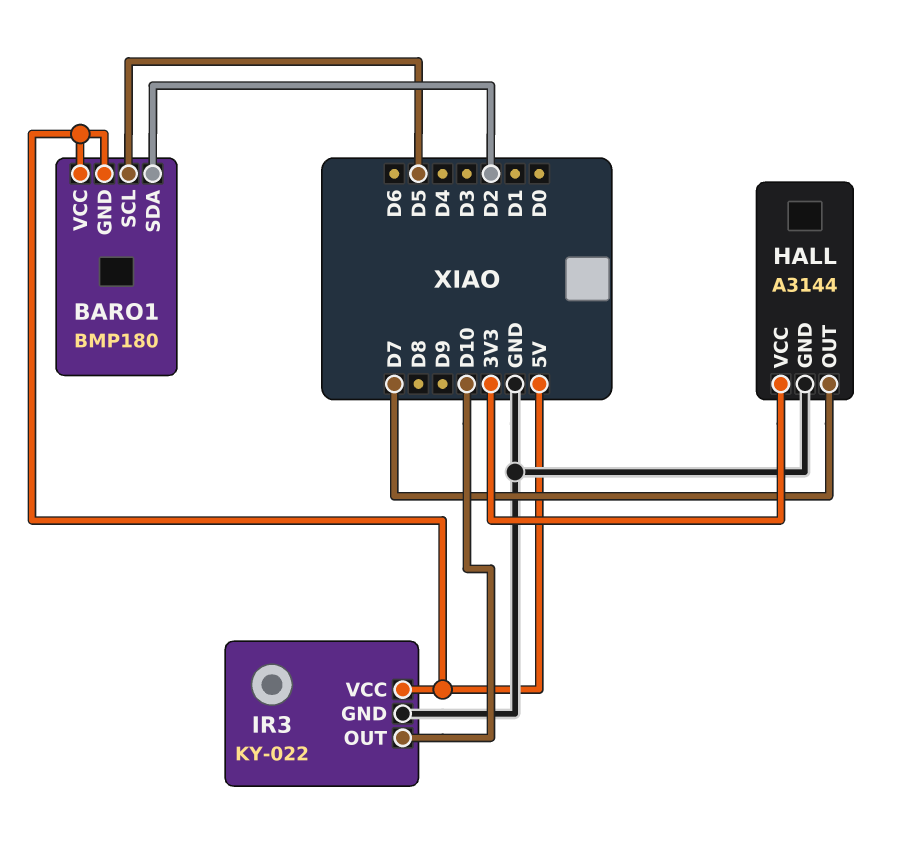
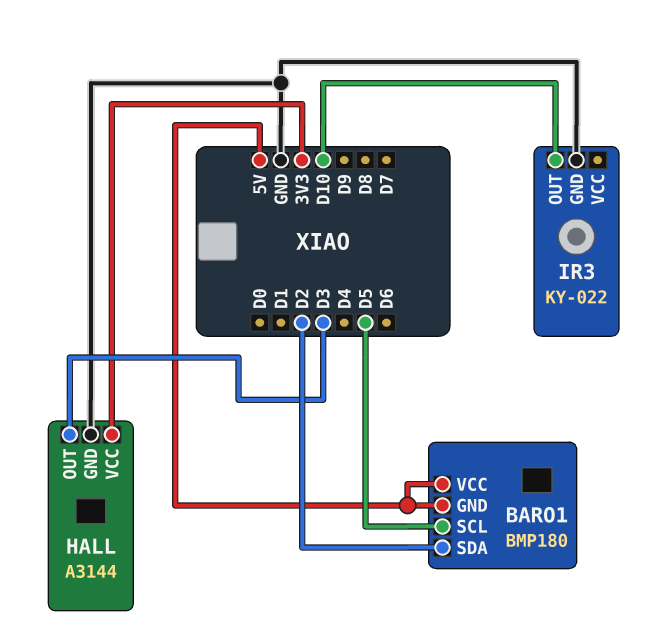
HALL pin OUT: D7 -> D3
IR3 pin VCC: 5V -> none

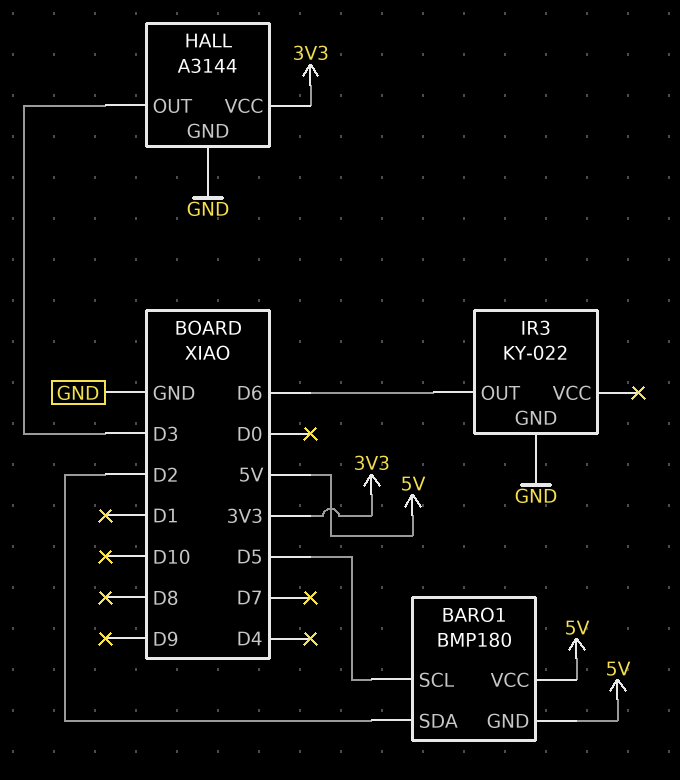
IR3 pin OUT: D10 -> D6

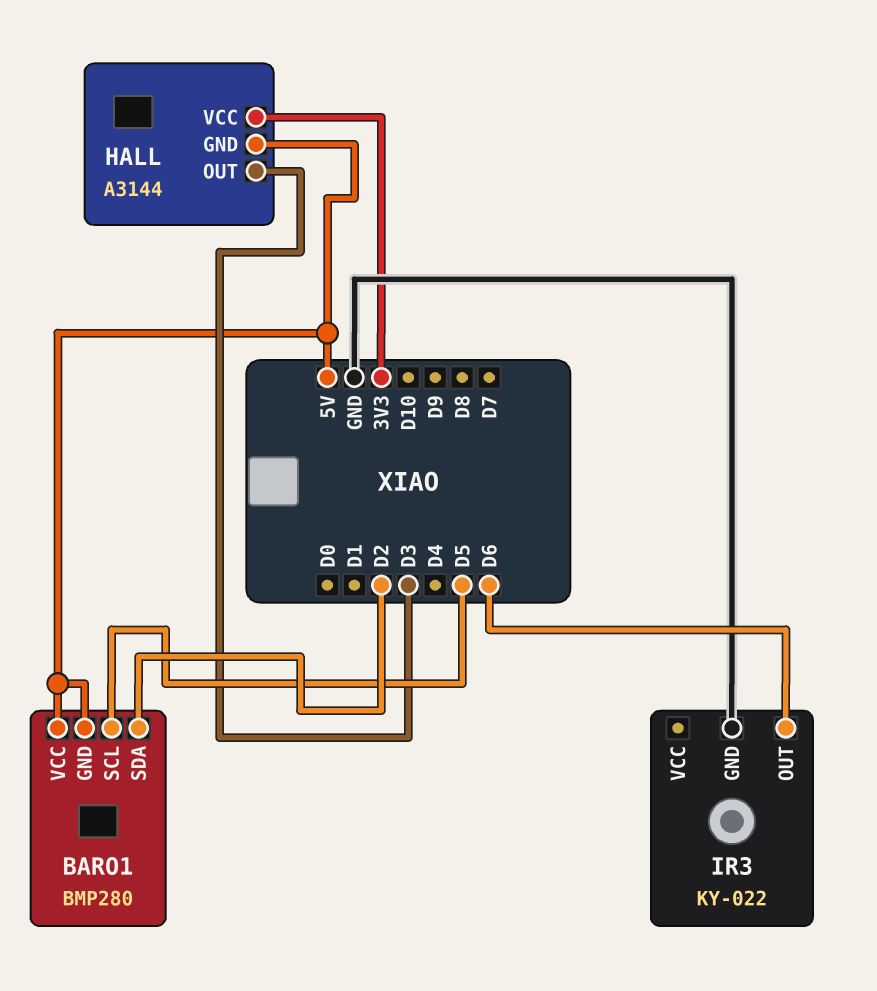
BARO1: BMP180 -> BMP280
HALL pin GND: GND -> 5V

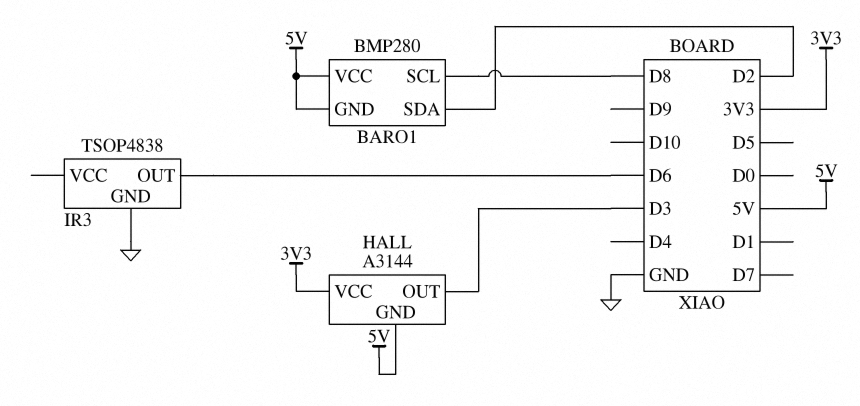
BARO1 pin SCL: D5 -> D8
IR3: KY-022 -> TSOP4838

